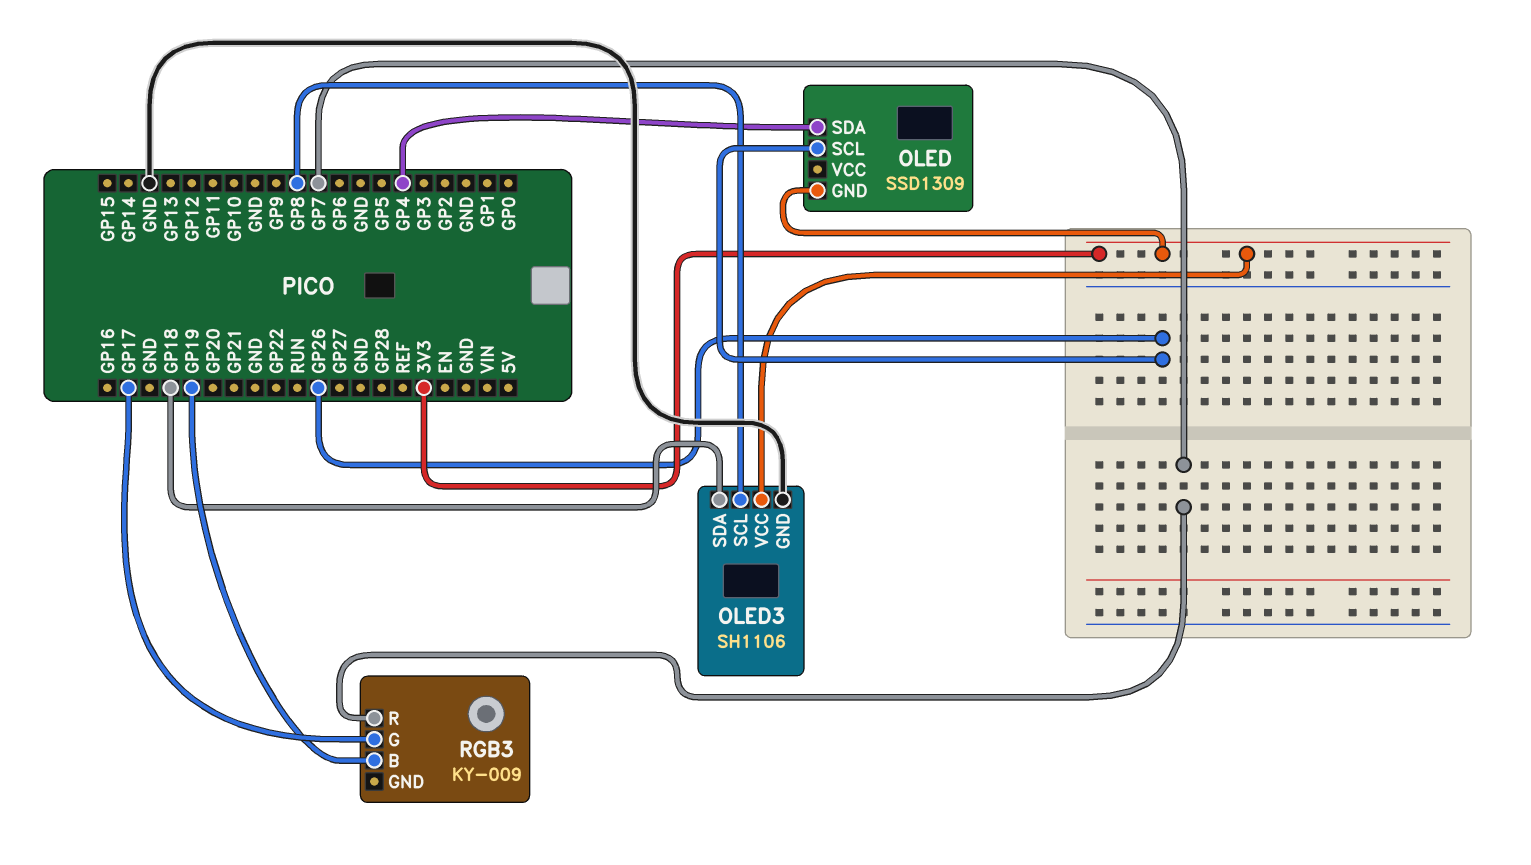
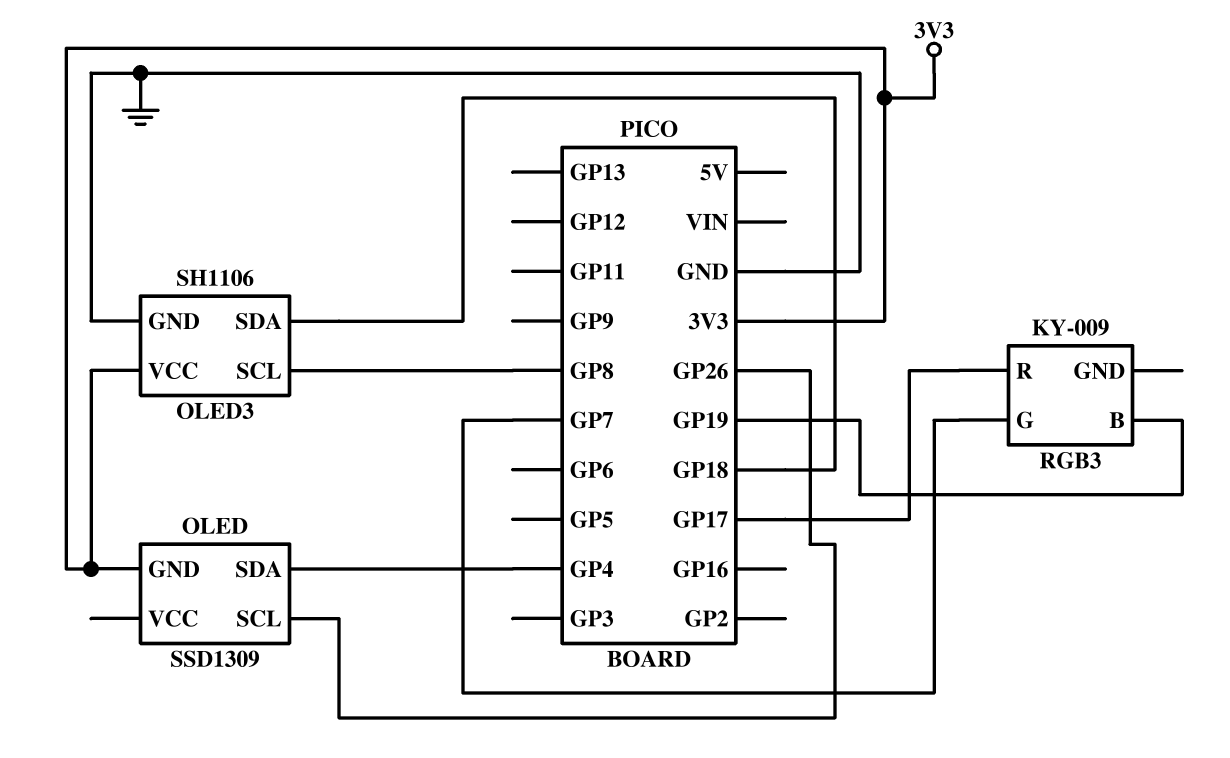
RGB3 pin G: GP17 -> GP7
RGB3 pin R: GP7 -> GP17

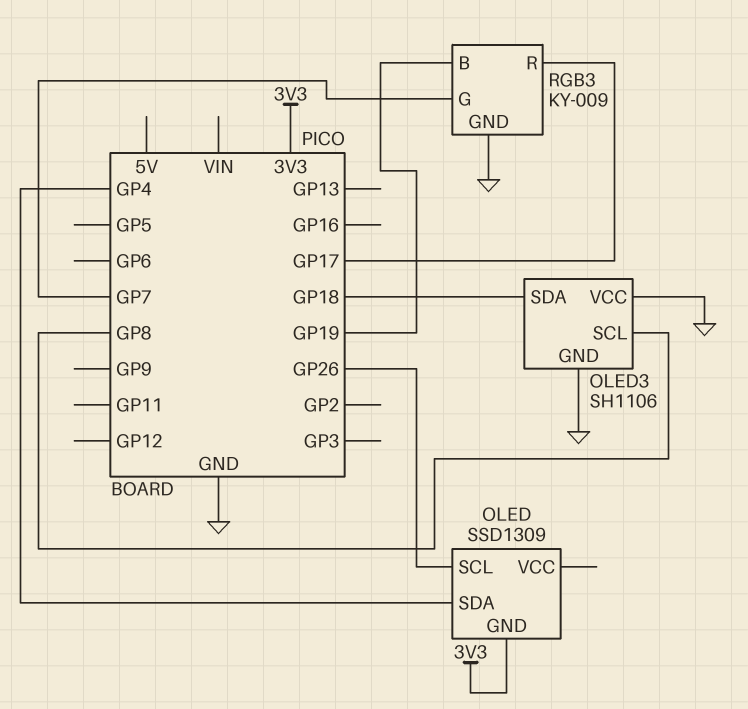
OLED3 pin VCC: 3V3 -> GND
RGB3 pin GND: none -> GND

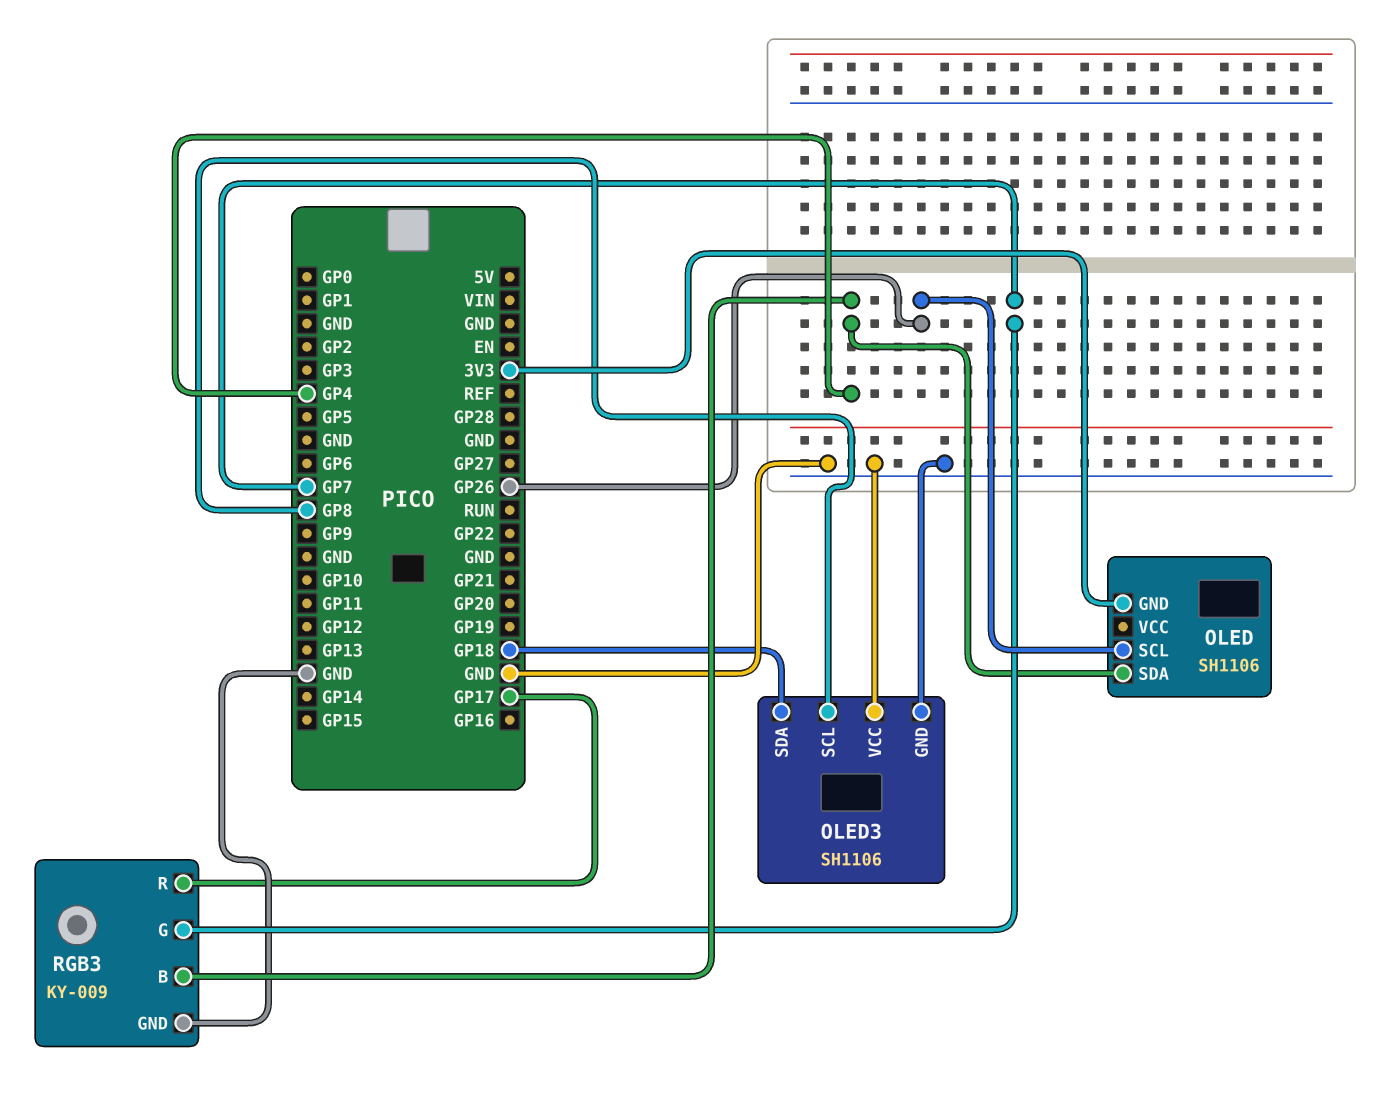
OLED: SSD1309 -> SH1106
RGB3 pin B: GP19 -> GP4

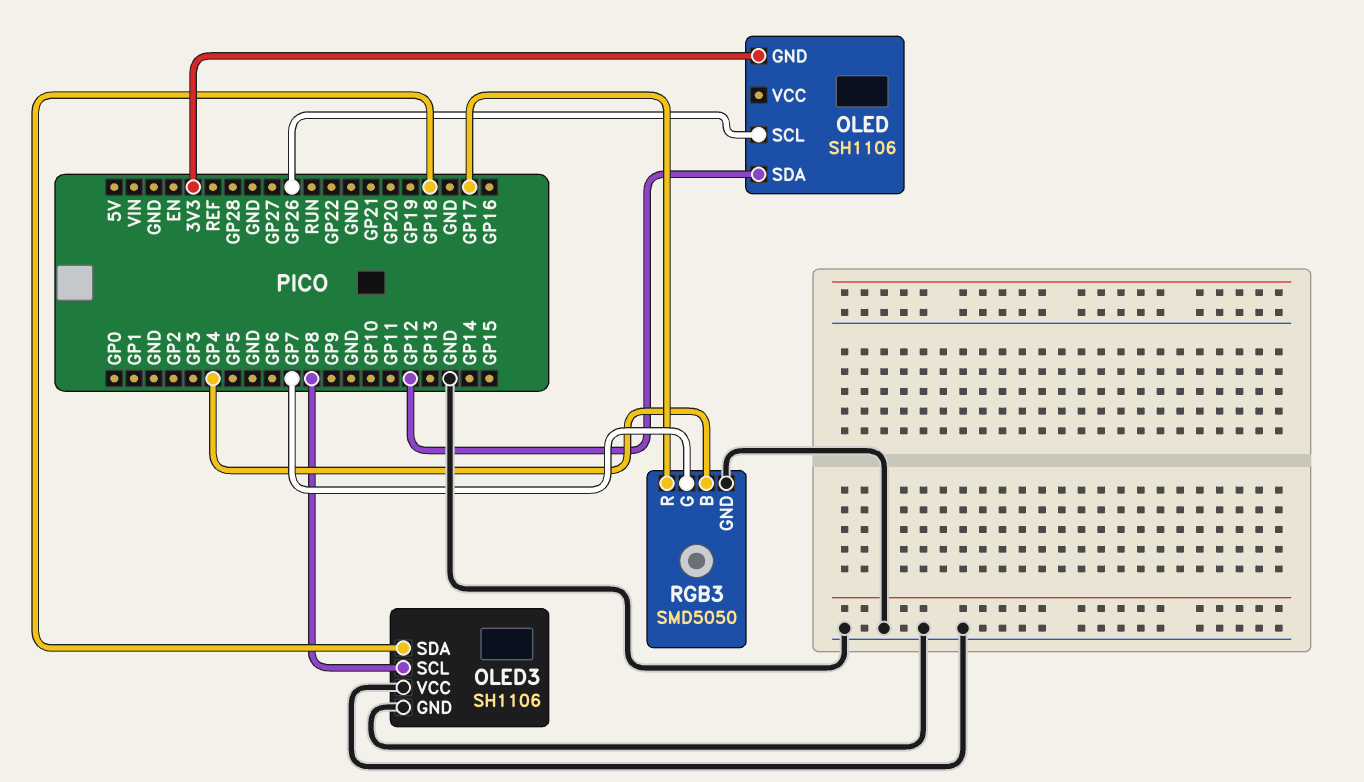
OLED pin SDA: GP4 -> GP12
RGB3: KY-009 -> SMD5050

